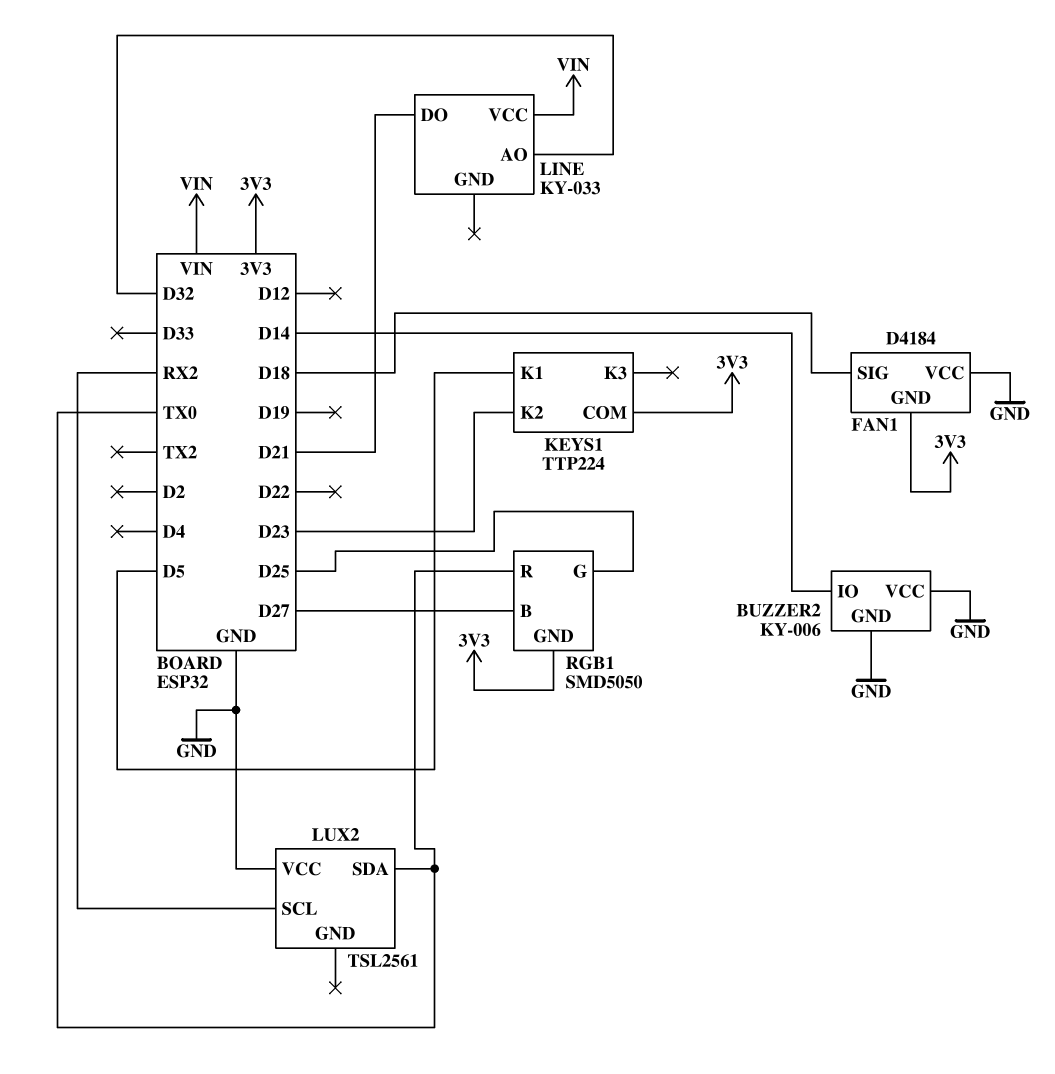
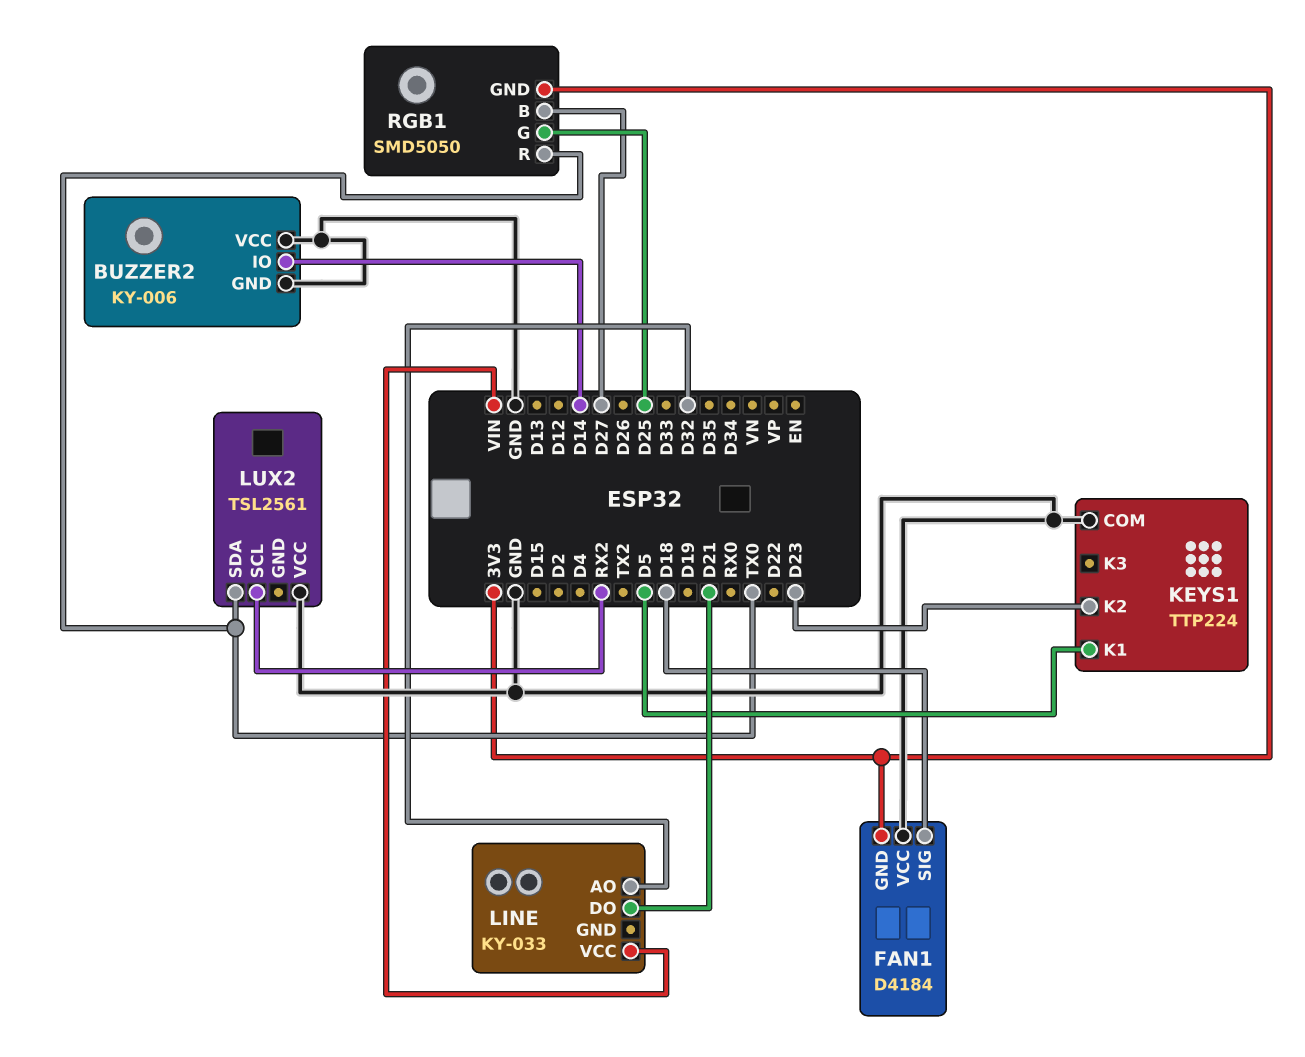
KEYS1 pin COM: 3V3 -> GND

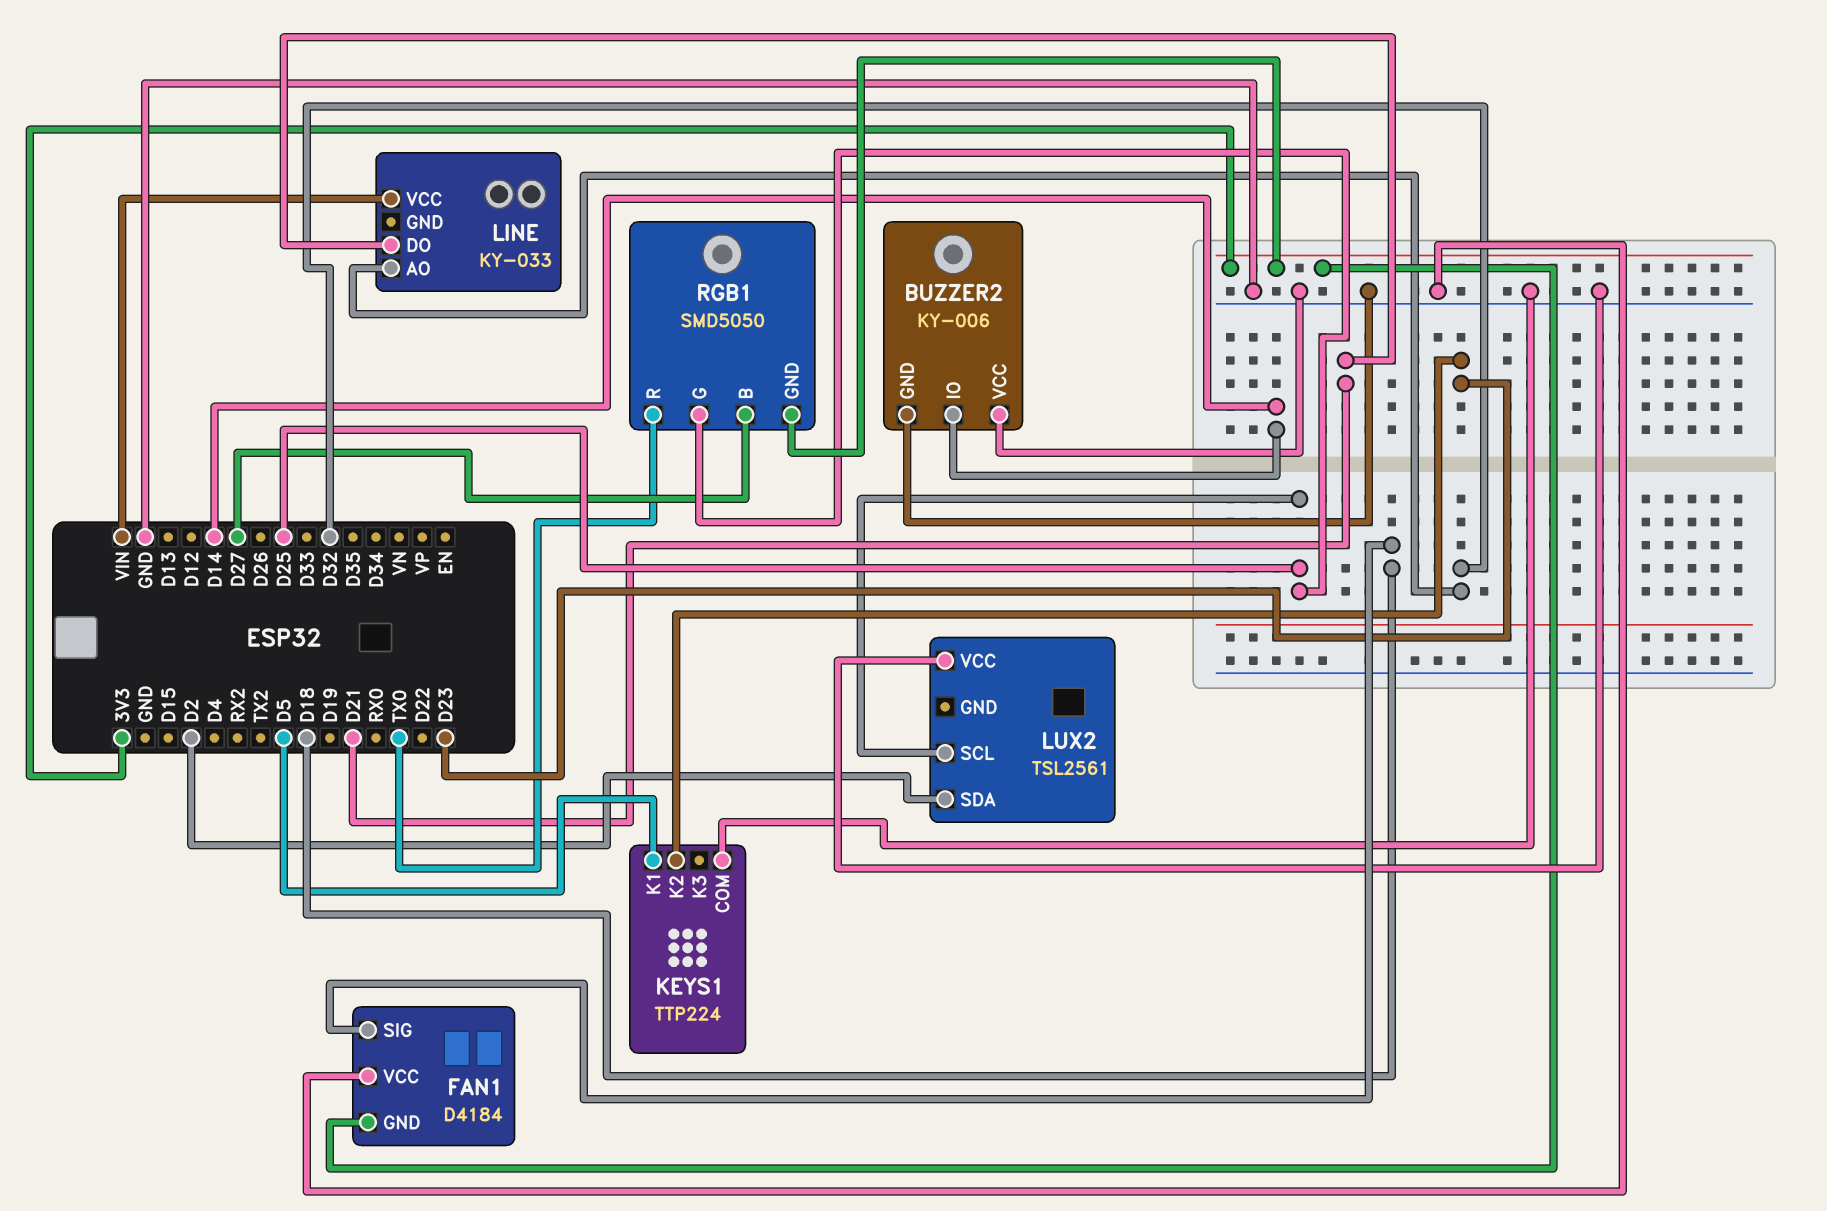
LUX2 pin SCL: RX2 -> D25
LUX2 pin SDA: TX0 -> D2

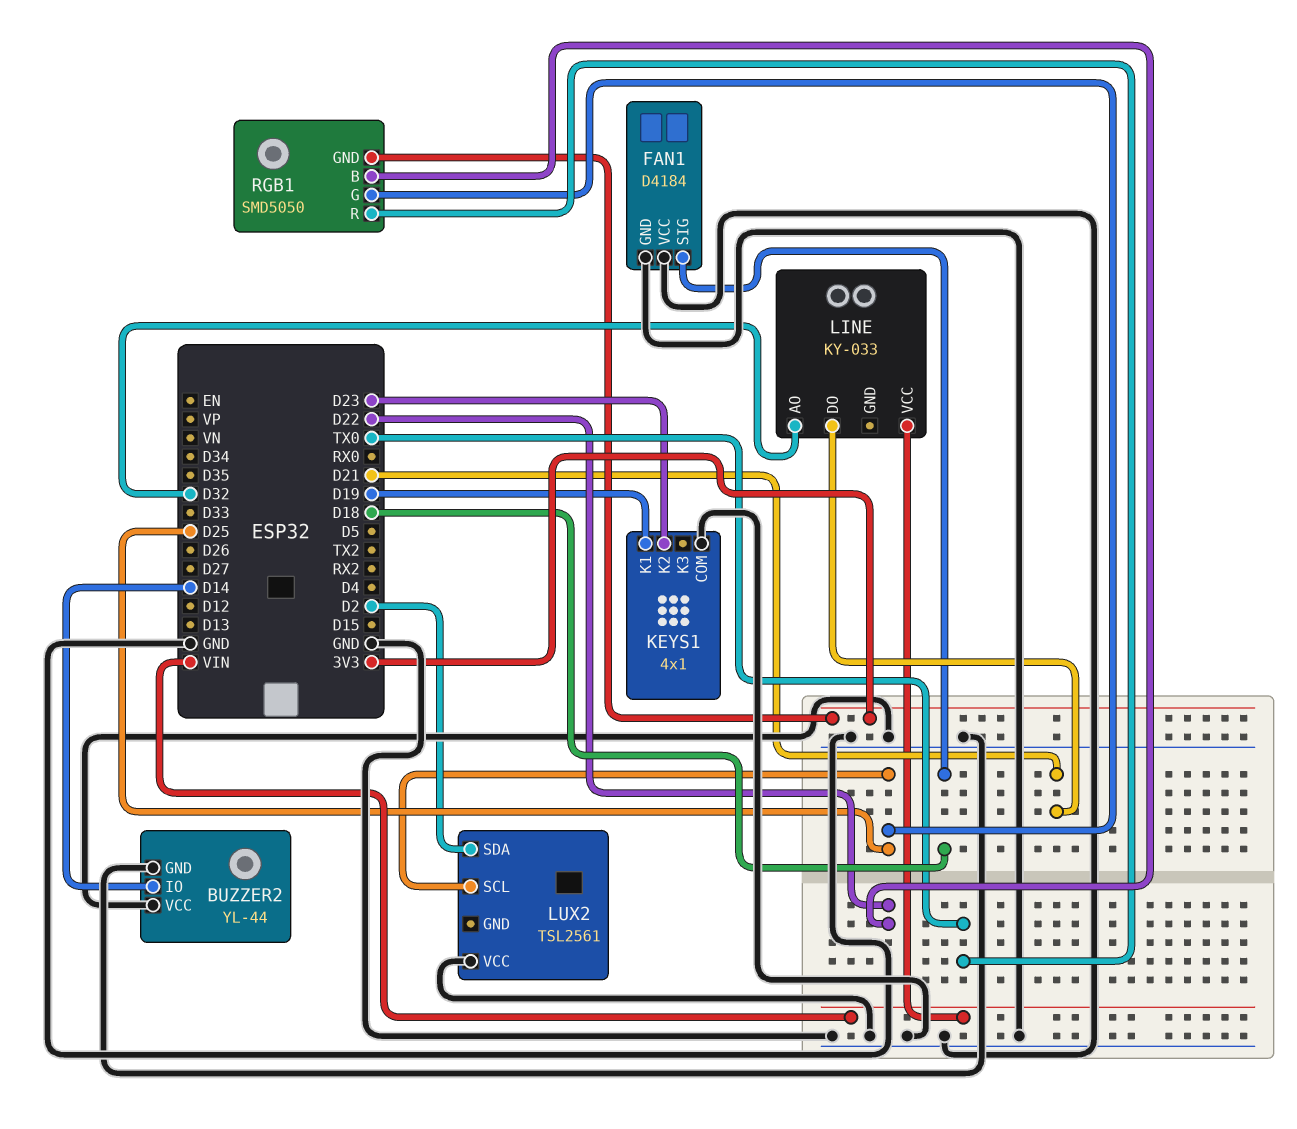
BUZZER2: KY-006 -> YL-44
FAN1 pin GND: 3V3 -> GND
KEYS1: TTP224 -> 4x1
KEYS1 pin K1: D5 -> D19
RGB1 pin B: D27 -> D22

